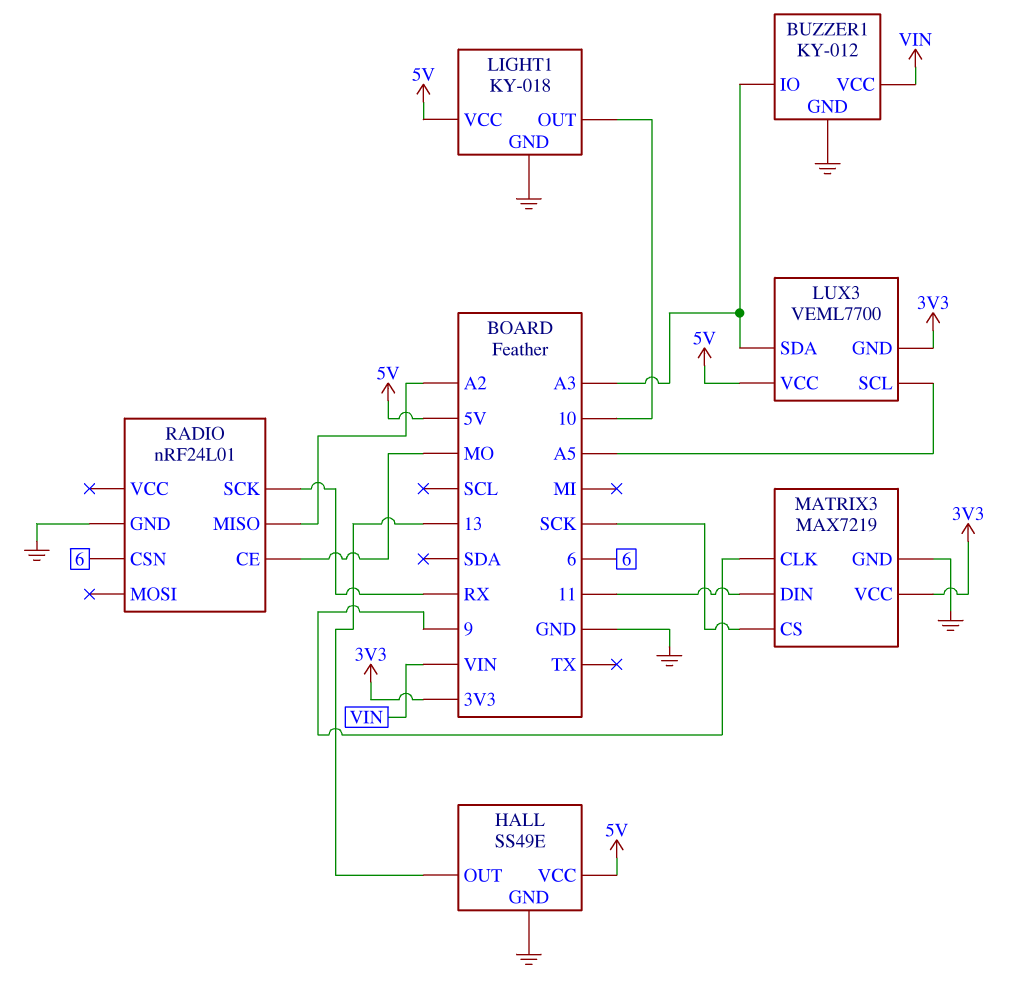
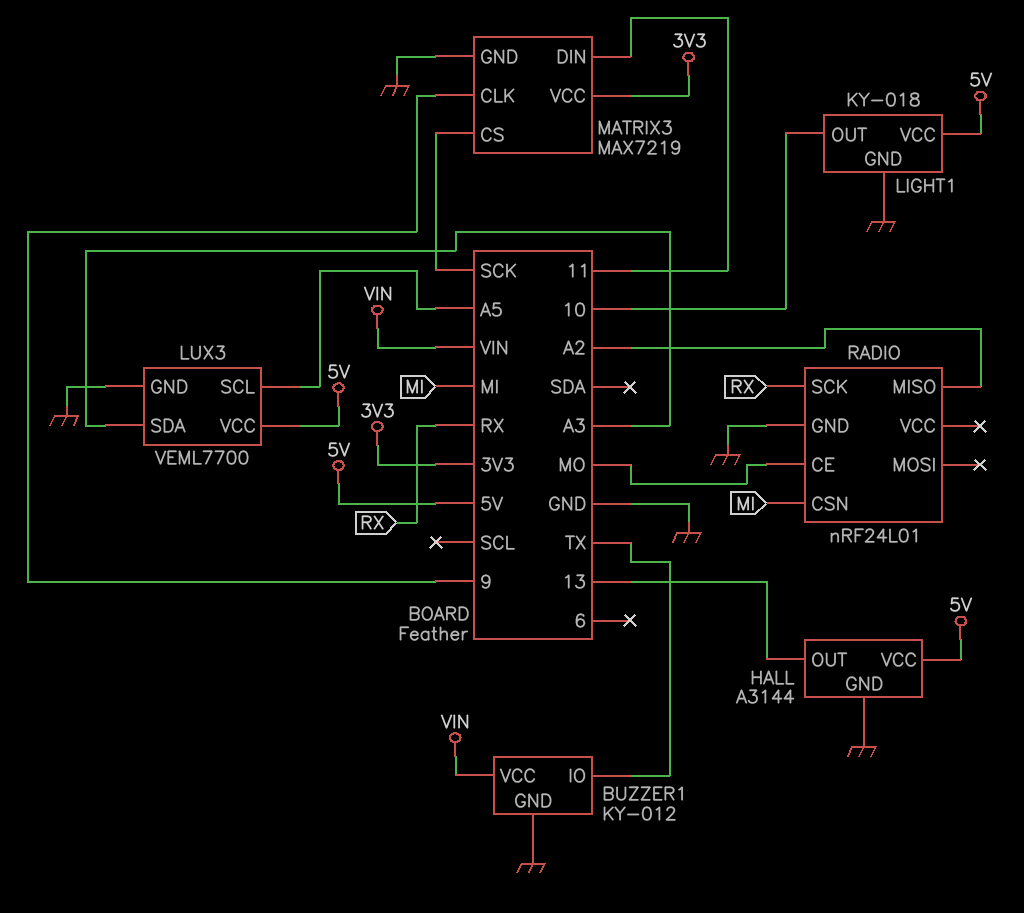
BUZZER1 pin IO: A3 -> TX
HALL: SS49E -> A3144
LUX3 pin GND: 3V3 -> GND
RADIO pin CSN: 6 -> MI

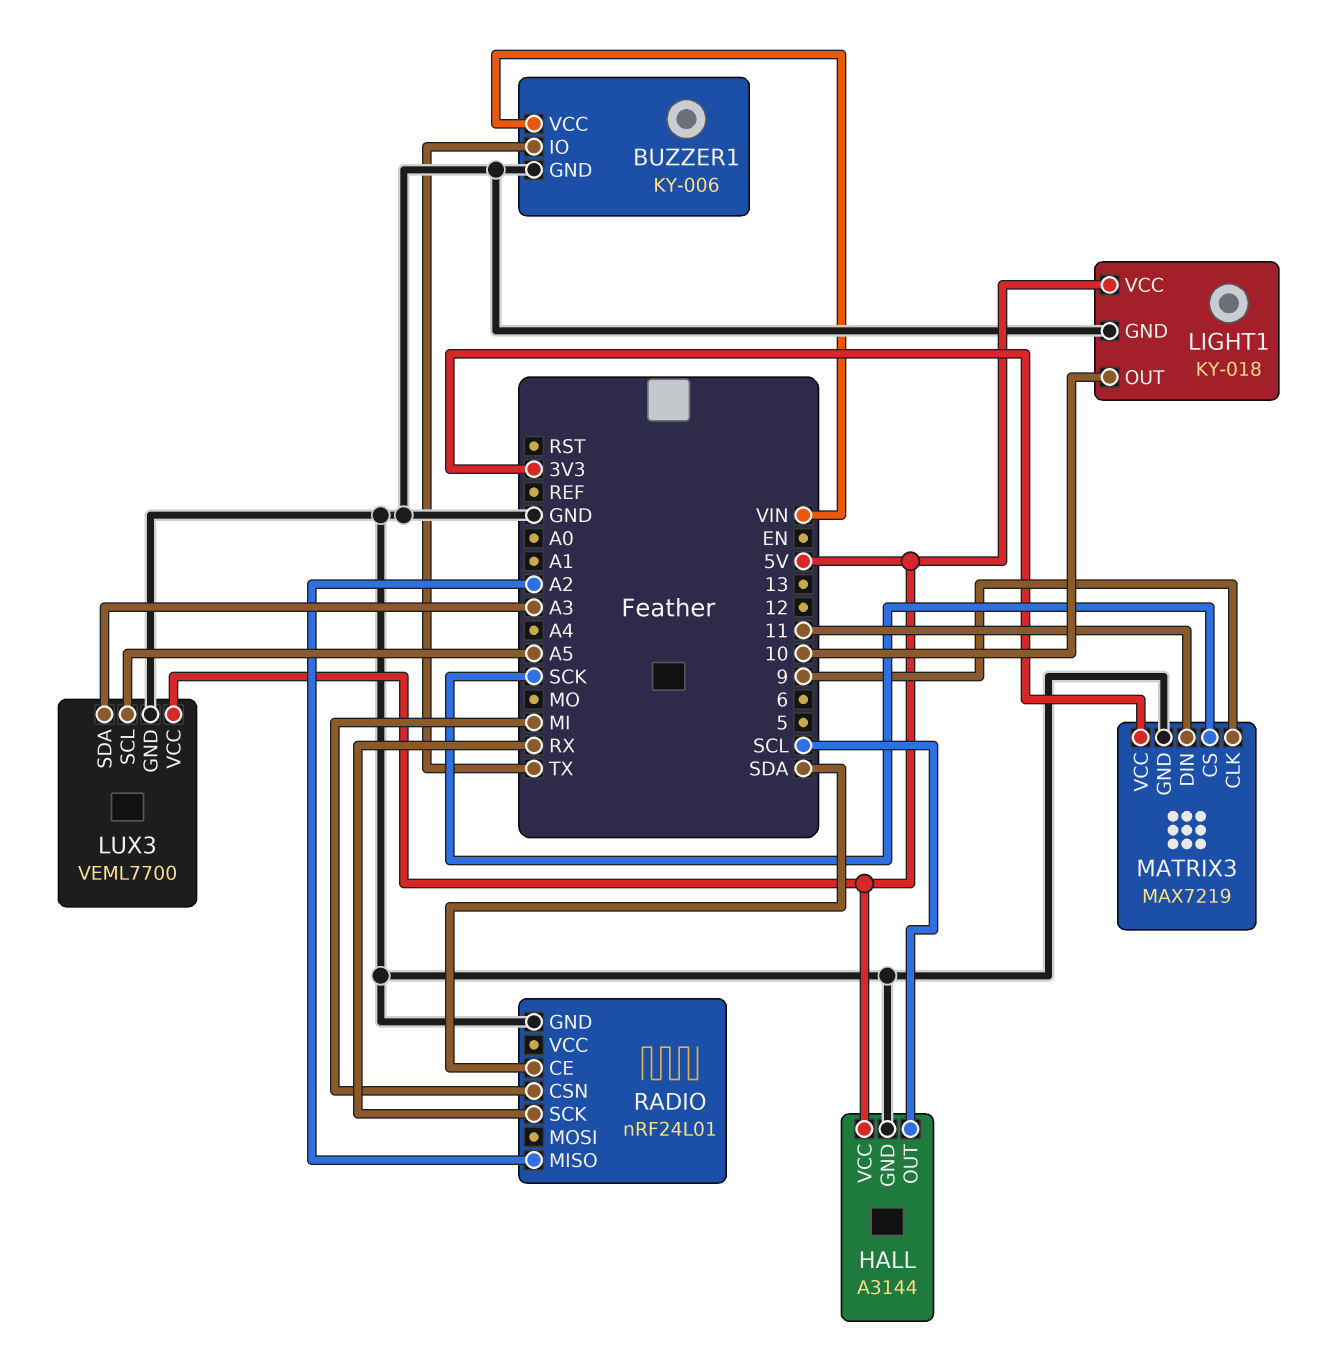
BUZZER1: KY-012 -> KY-006
HALL pin OUT: 13 -> SCL
RADIO pin CE: MO -> SDA

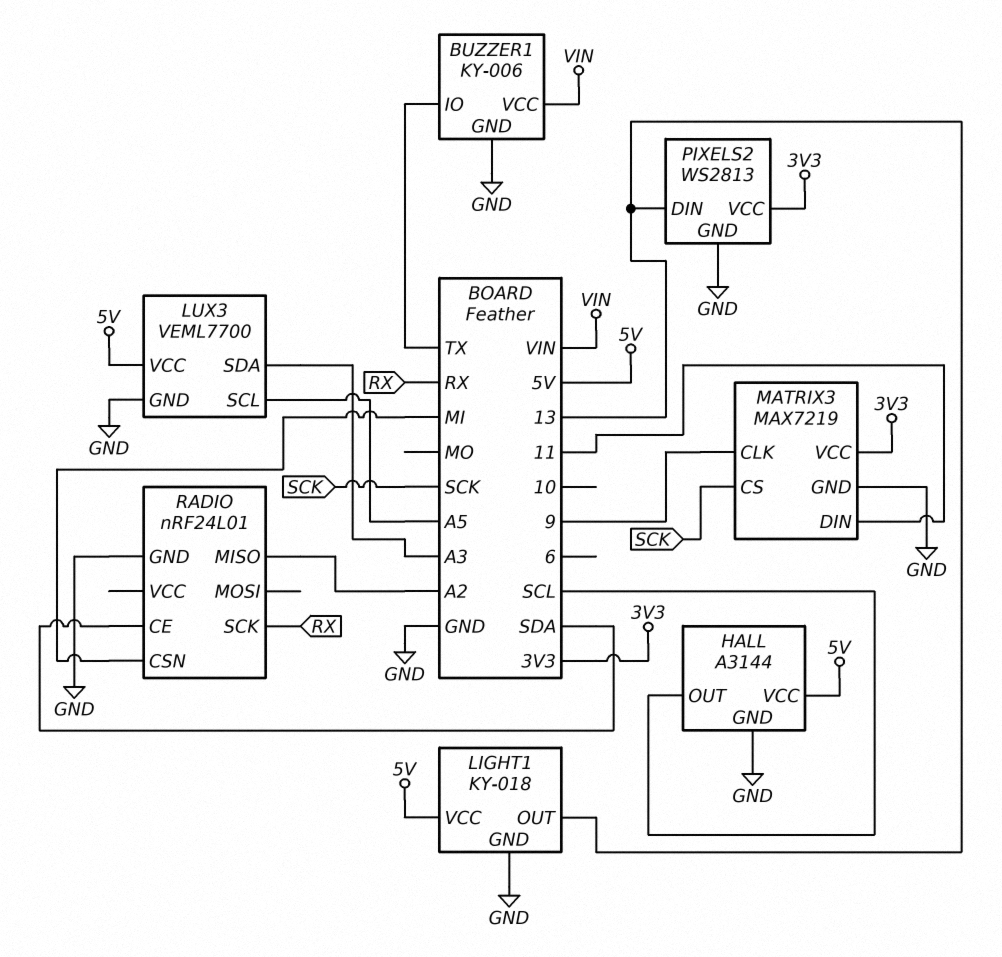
LIGHT1 pin OUT: 10 -> 13
PIXELS2: none -> WS2813
PIXELS2 pin DIN: none -> 13
PIXELS2 pin GND: none -> GND
PIXELS2 pin VCC: none -> 3V3

